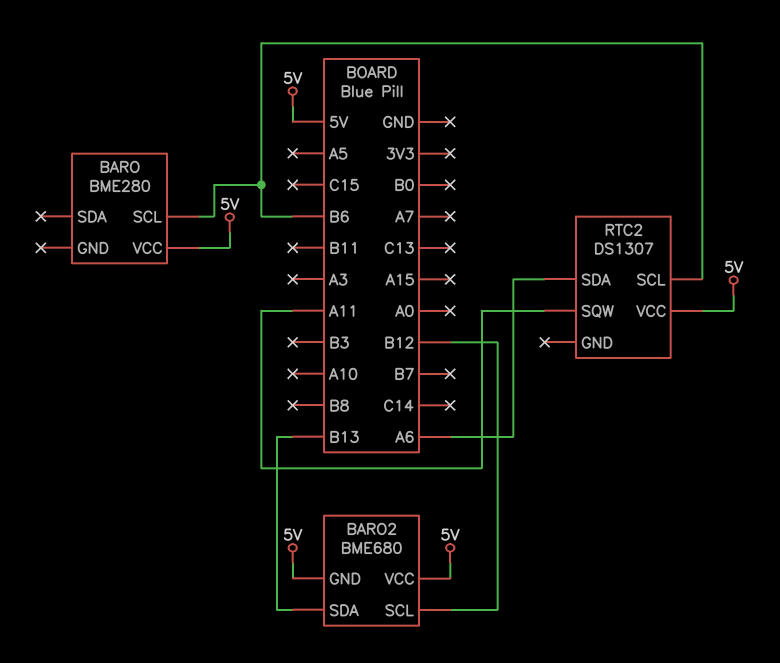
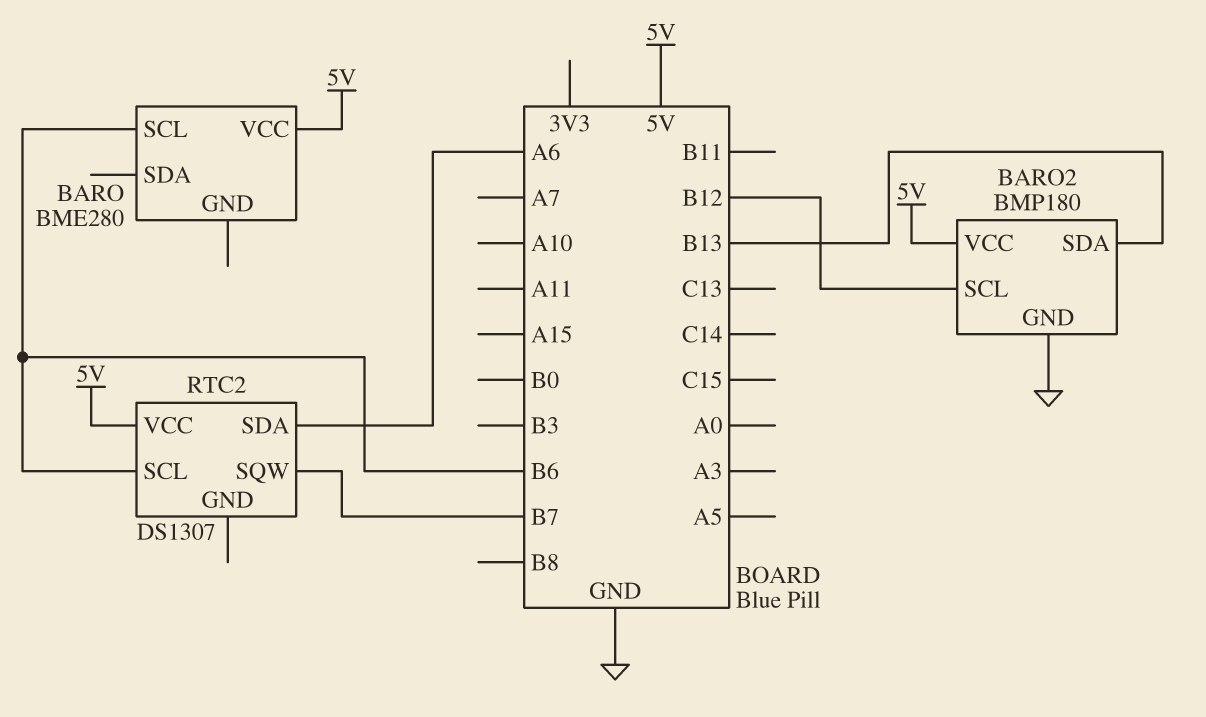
BARO2: BME680 -> BMP180
BARO2 pin GND: 5V -> GND
RTC2 pin SQW: A11 -> B7

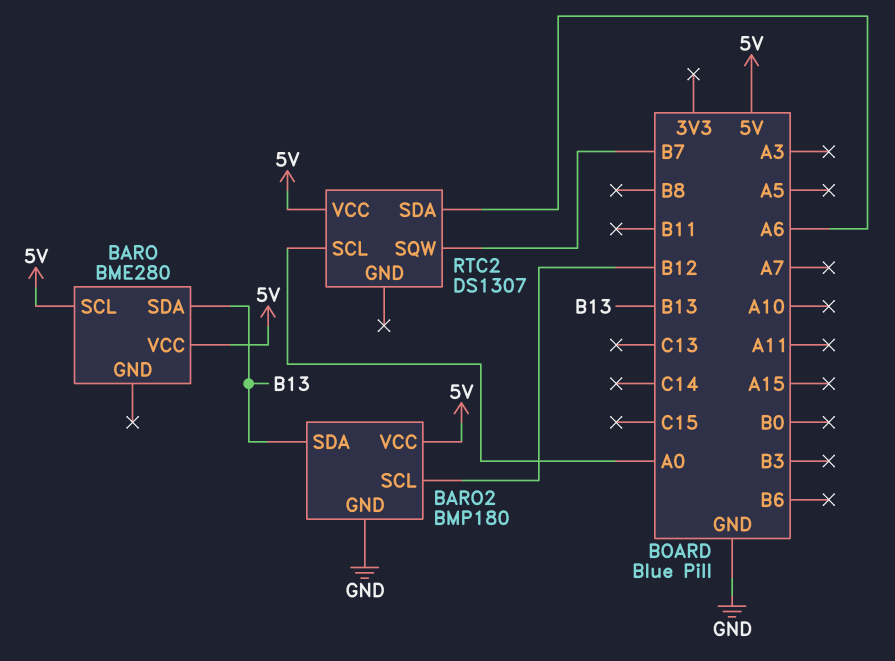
BARO pin SCL: B6 -> 5V
BARO pin SDA: none -> B13
RTC2 pin SCL: B6 -> A0

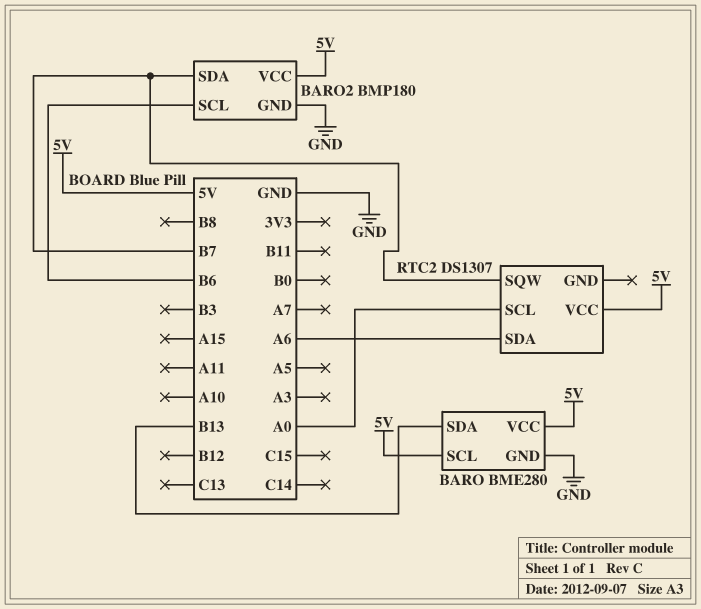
BARO pin GND: none -> GND
BARO2 pin SCL: B12 -> B6
BARO2 pin SDA: B13 -> B7

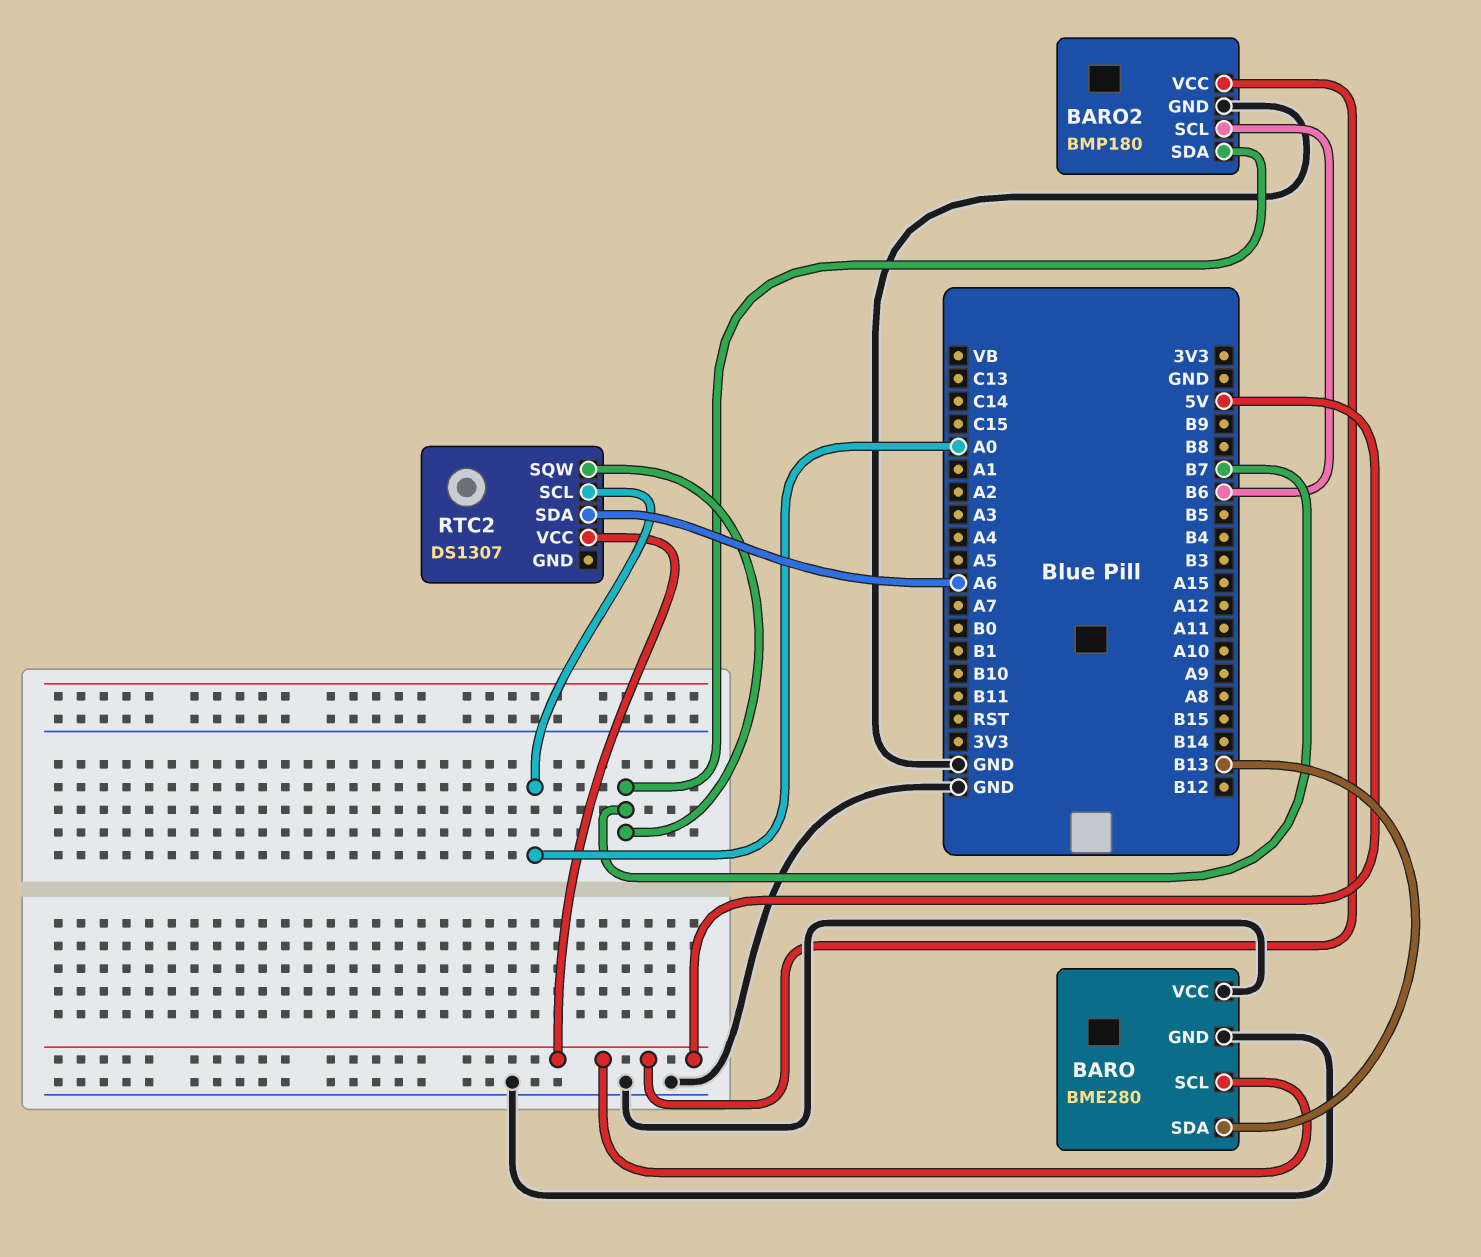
BARO pin VCC: 5V -> GND

